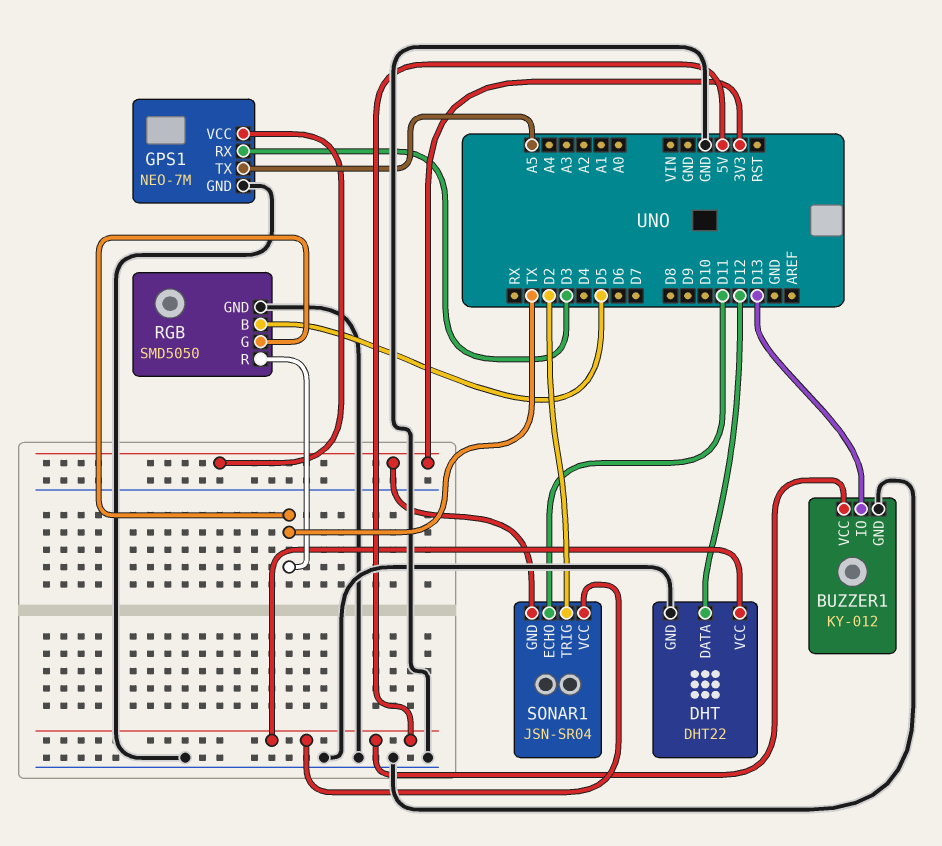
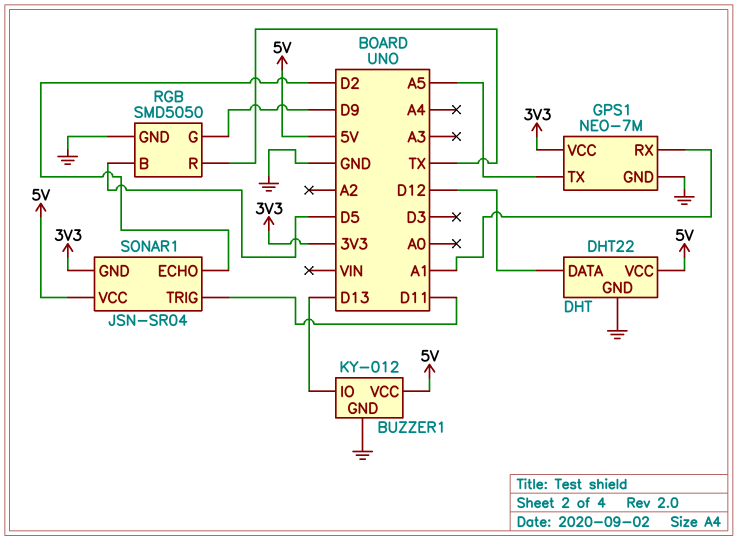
GPS1 pin RX: D3 -> A1
RGB pin G: TX -> D9
SONAR1 pin ECHO: D11 -> D2
SONAR1 pin TRIG: D2 -> D11

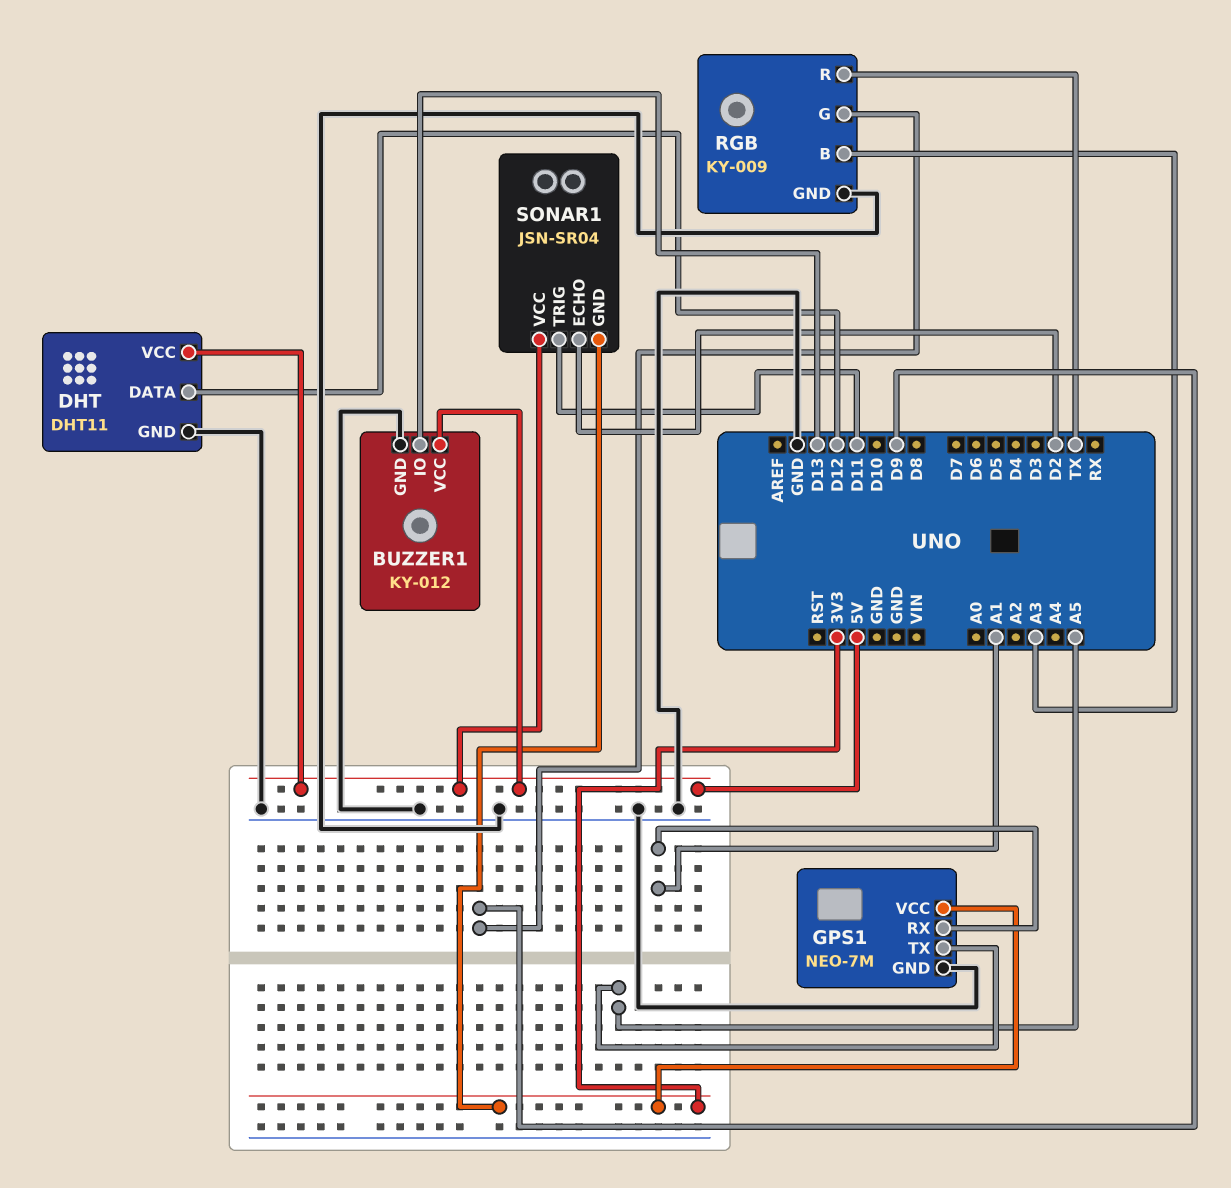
DHT: DHT22 -> DHT11
RGB: SMD5050 -> KY-009
RGB pin B: D5 -> A3

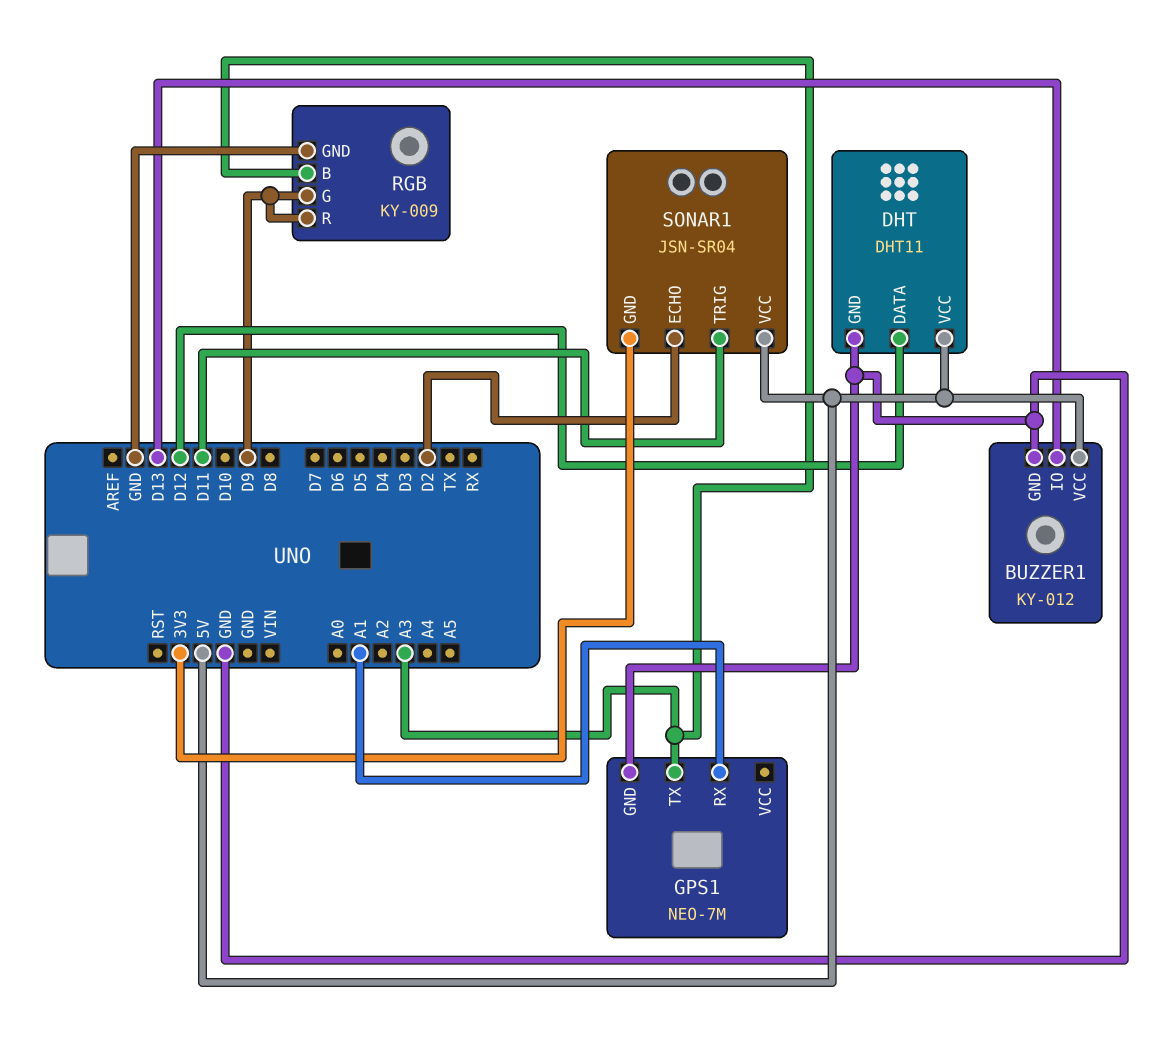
GPS1 pin TX: A5 -> A3
GPS1 pin VCC: 3V3 -> none
RGB pin R: TX -> D9

